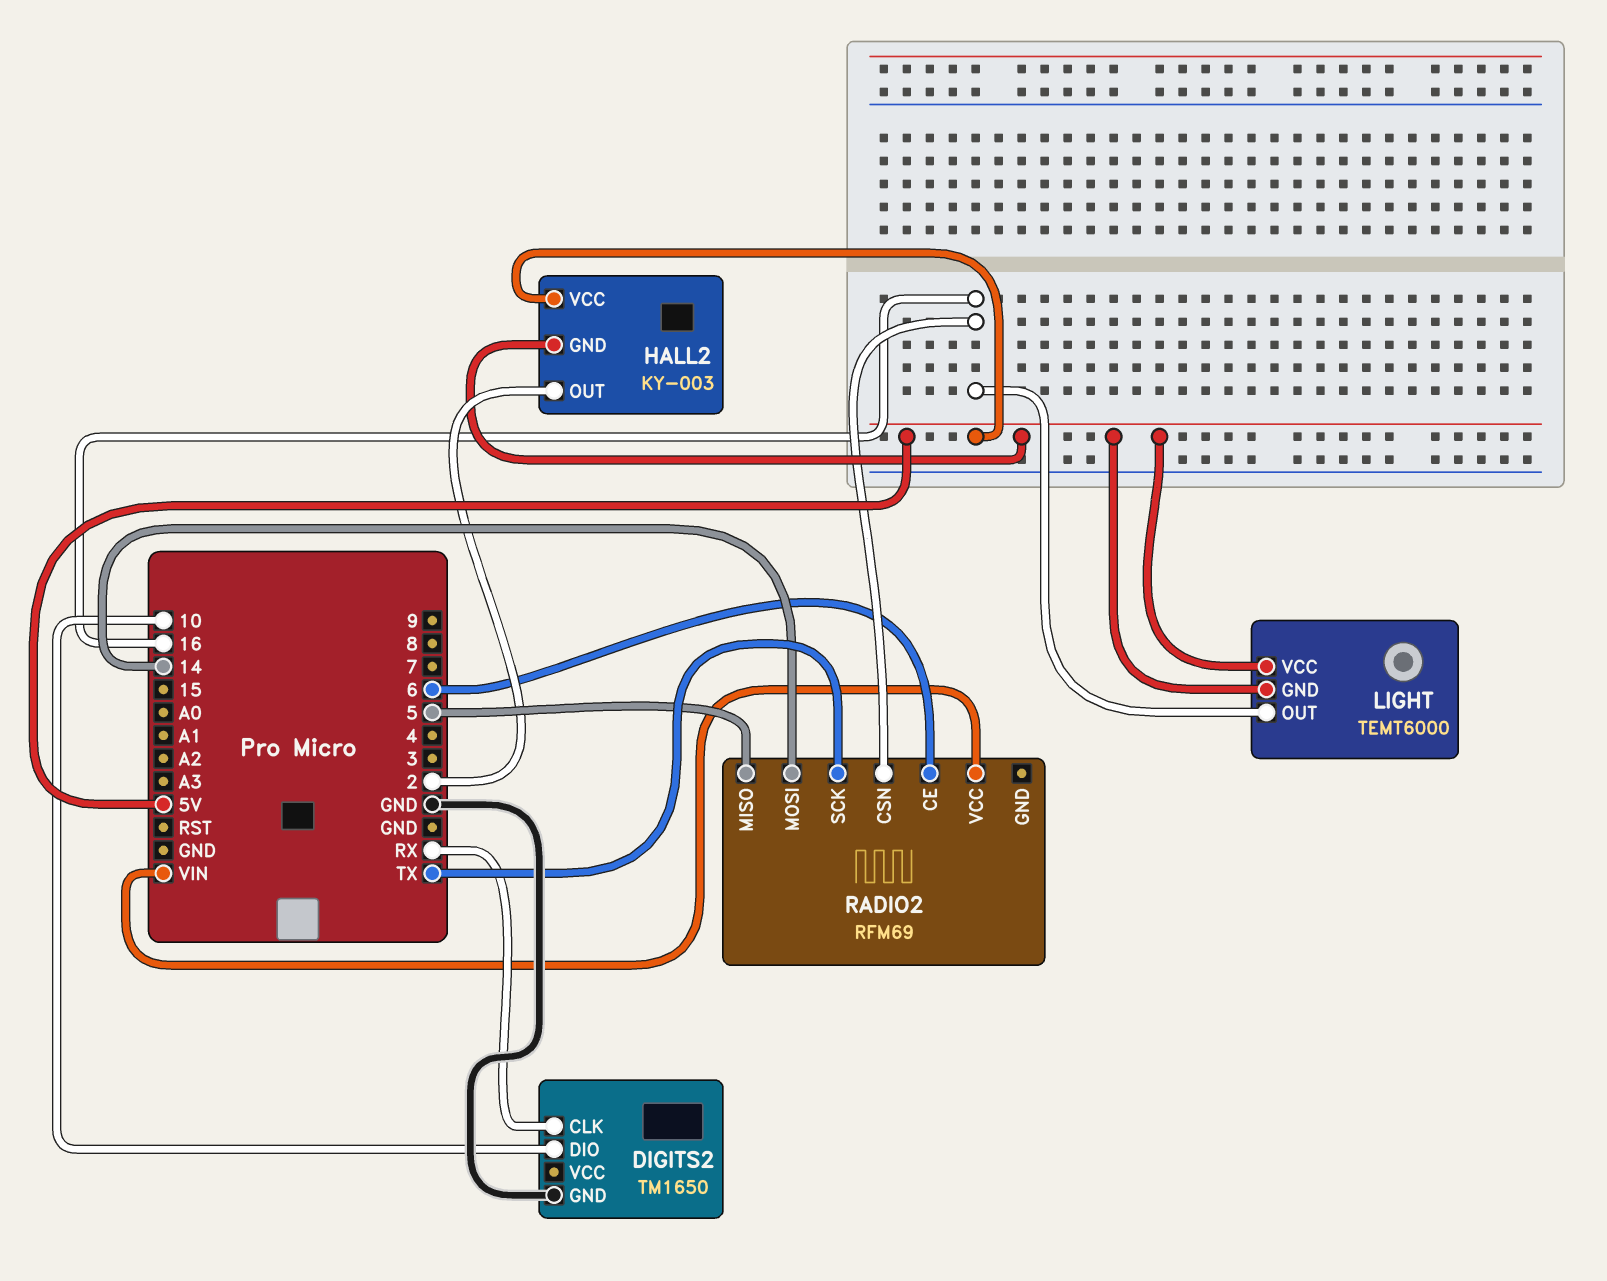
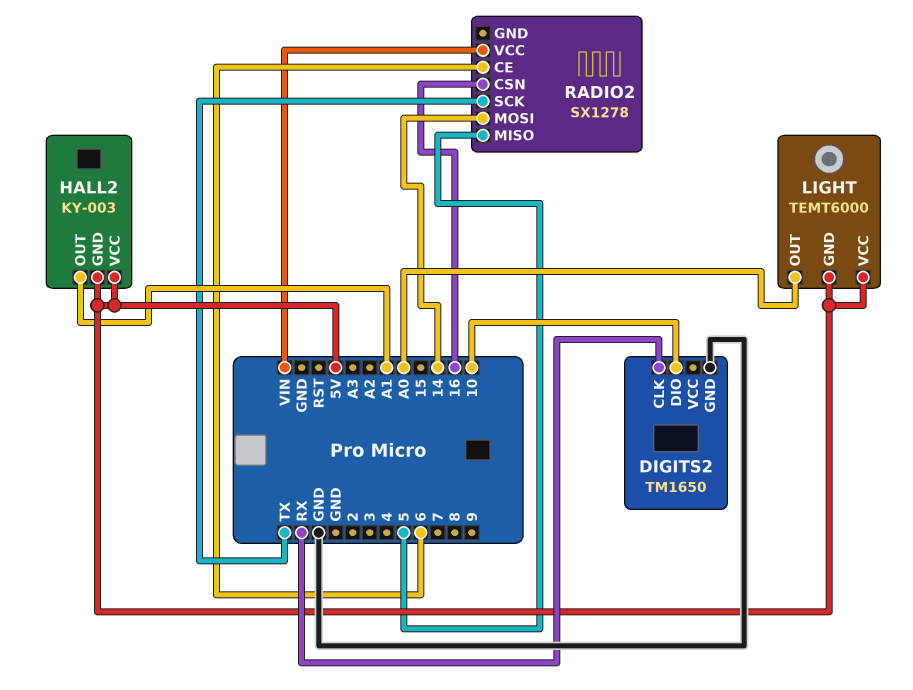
HALL2 pin OUT: 2 -> A1
LIGHT pin OUT: 16 -> A0
RADIO2: RFM69 -> SX1278

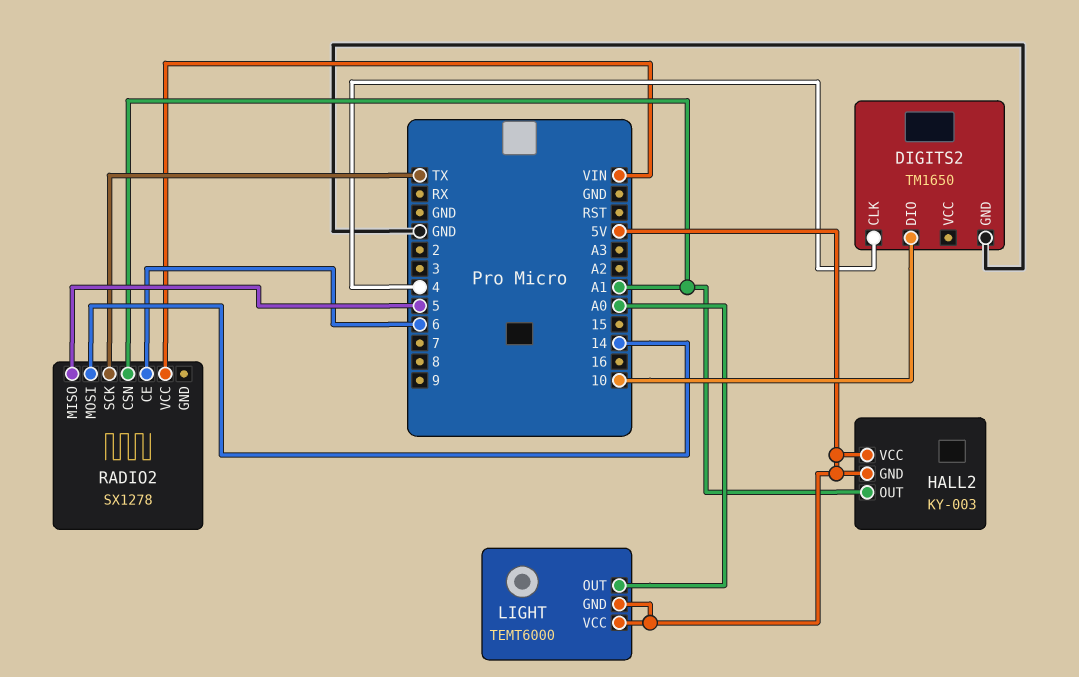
DIGITS2 pin CLK: RX -> 4
RADIO2 pin CSN: 16 -> A1

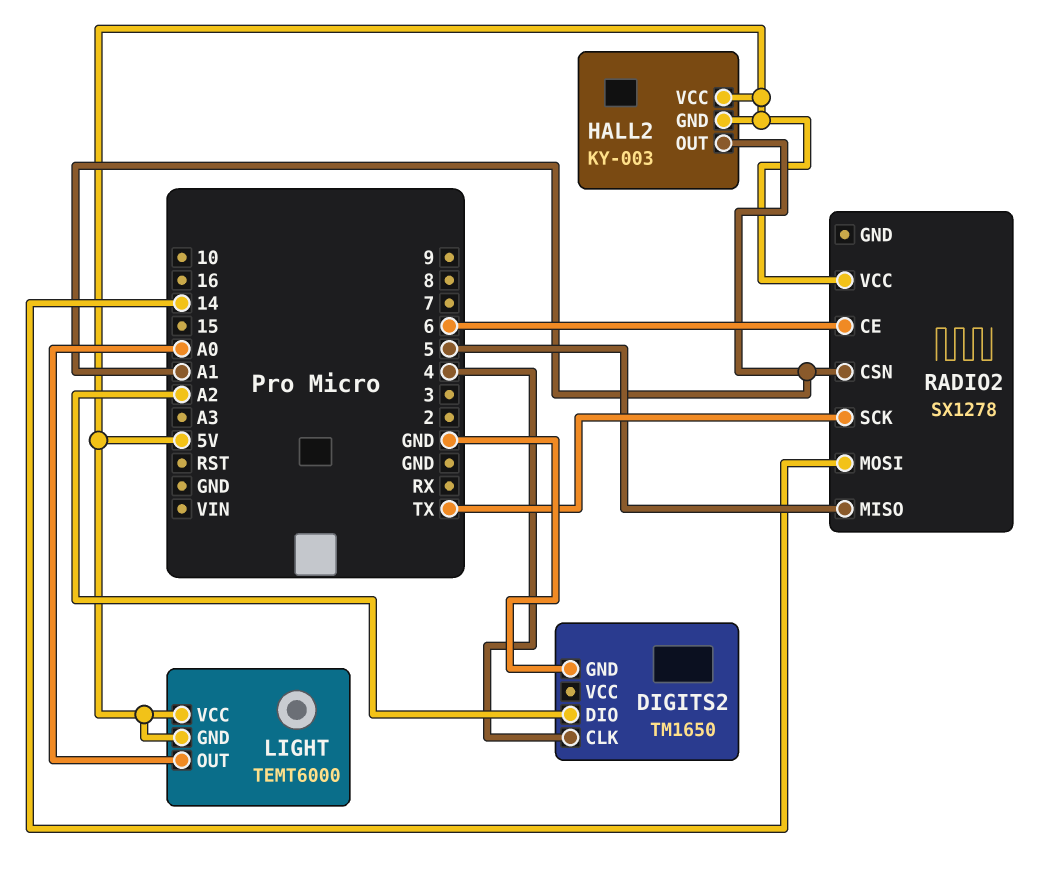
DIGITS2 pin DIO: 10 -> A2
RADIO2 pin VCC: VIN -> 5V

